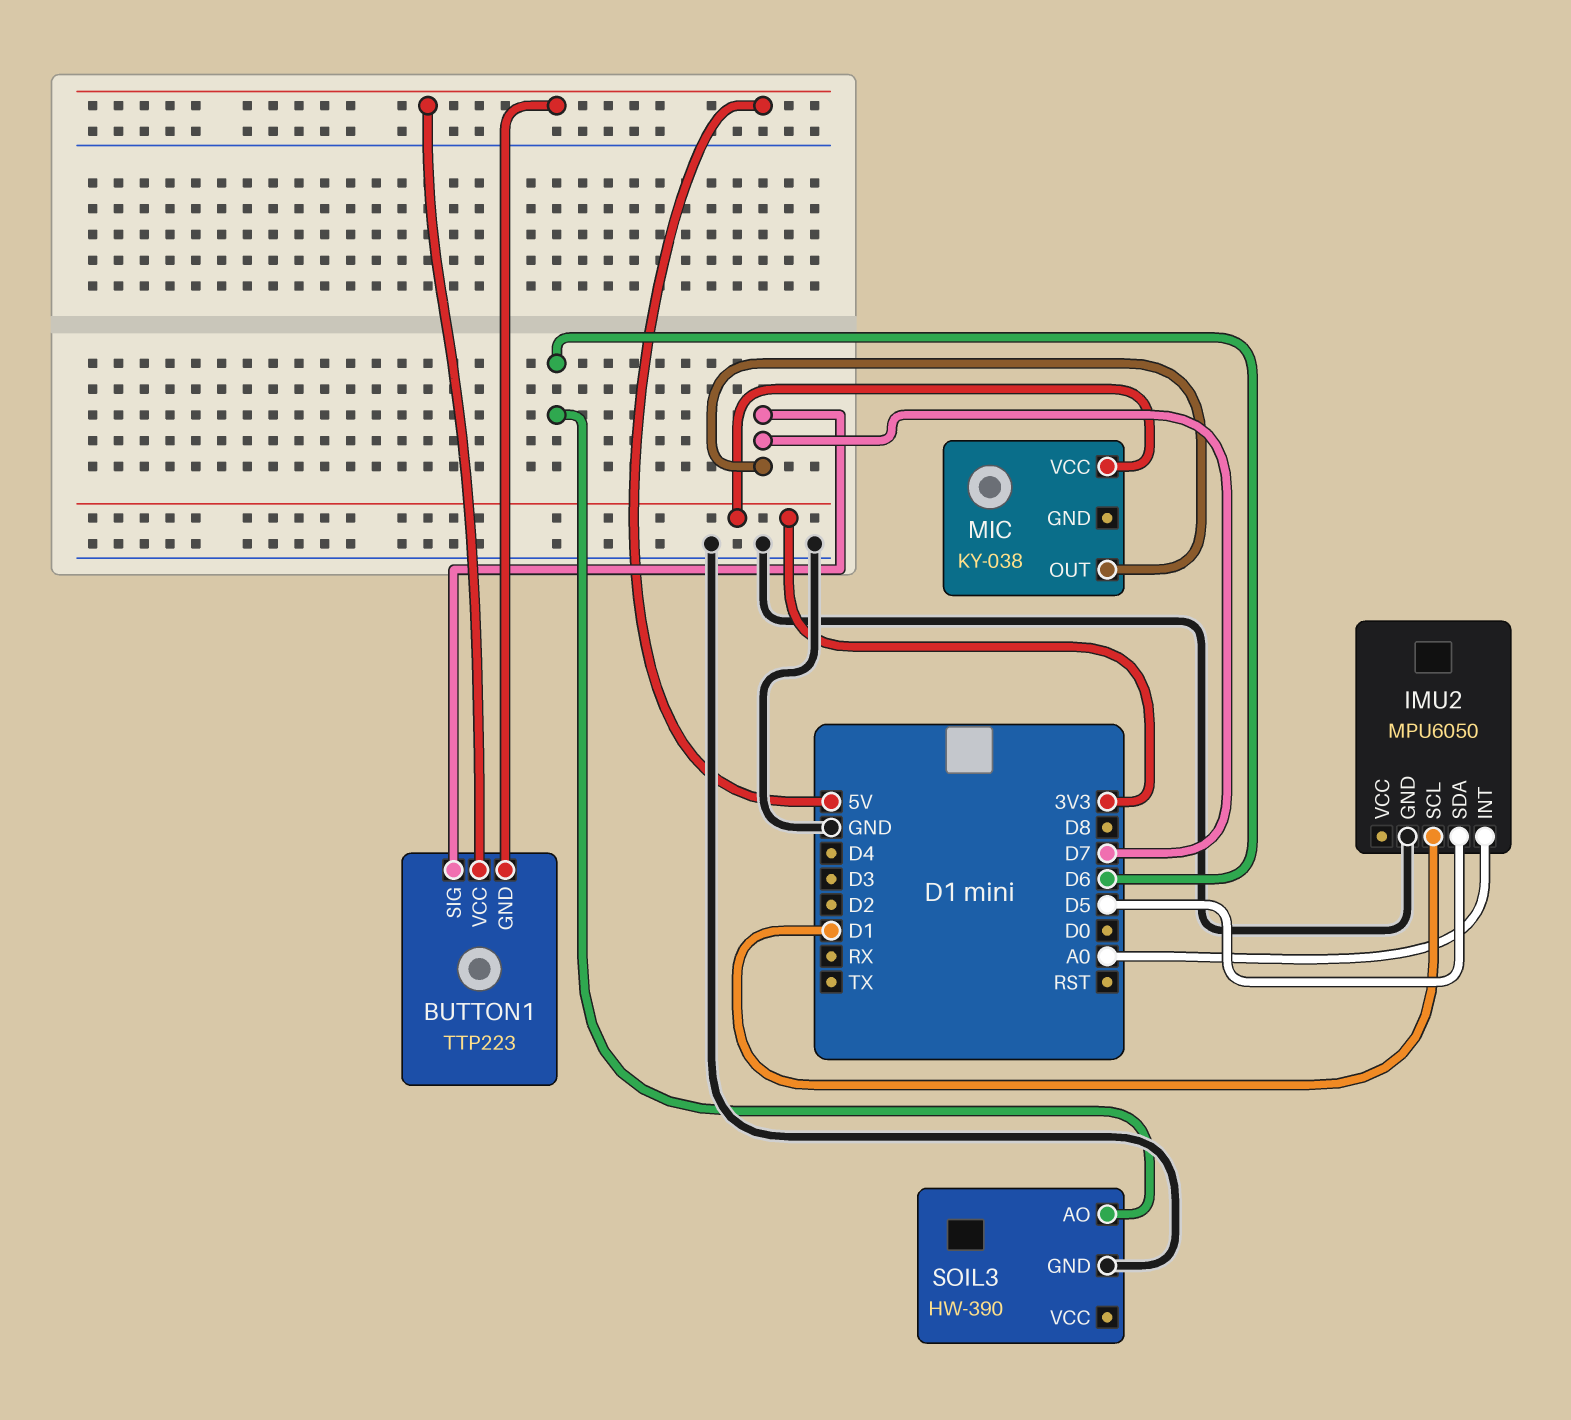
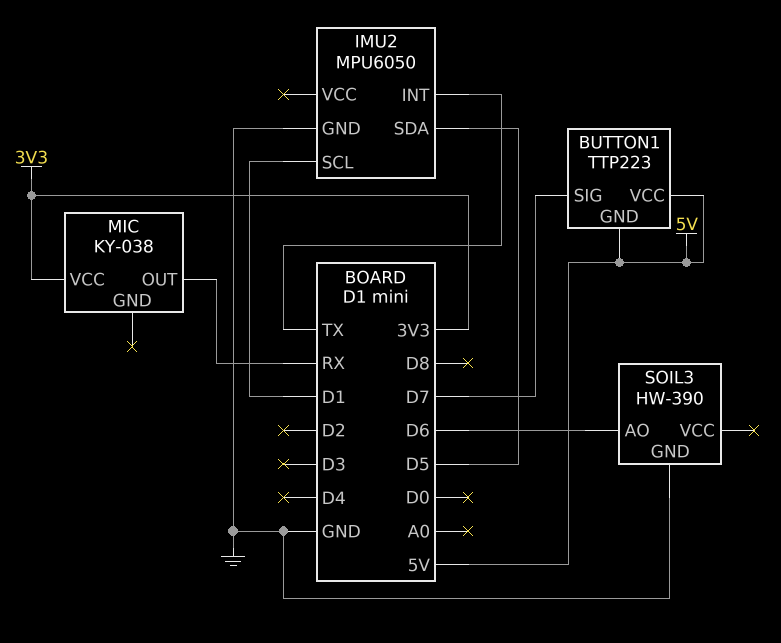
IMU2 pin INT: A0 -> TX
MIC pin OUT: D7 -> RX

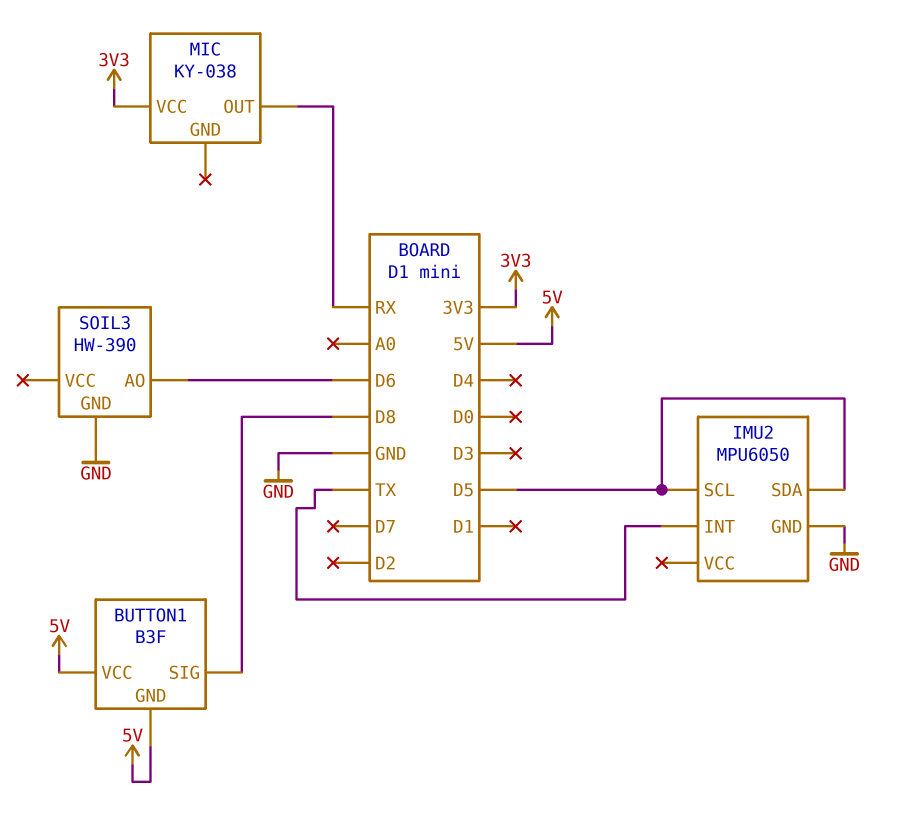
BUTTON1: TTP223 -> B3F
BUTTON1 pin SIG: D7 -> D8
IMU2 pin SCL: D1 -> D5

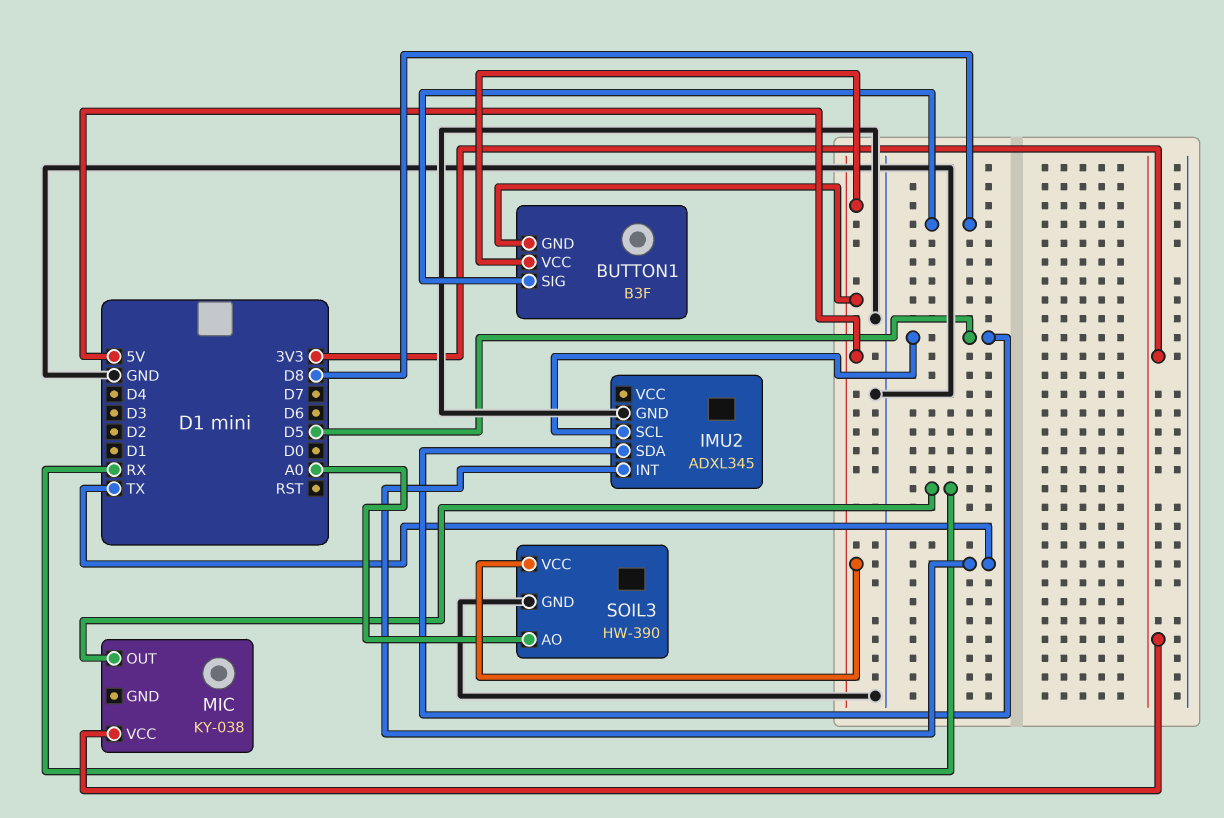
IMU2: MPU6050 -> ADXL345
SOIL3 pin AO: D6 -> A0
SOIL3 pin VCC: none -> 5V

